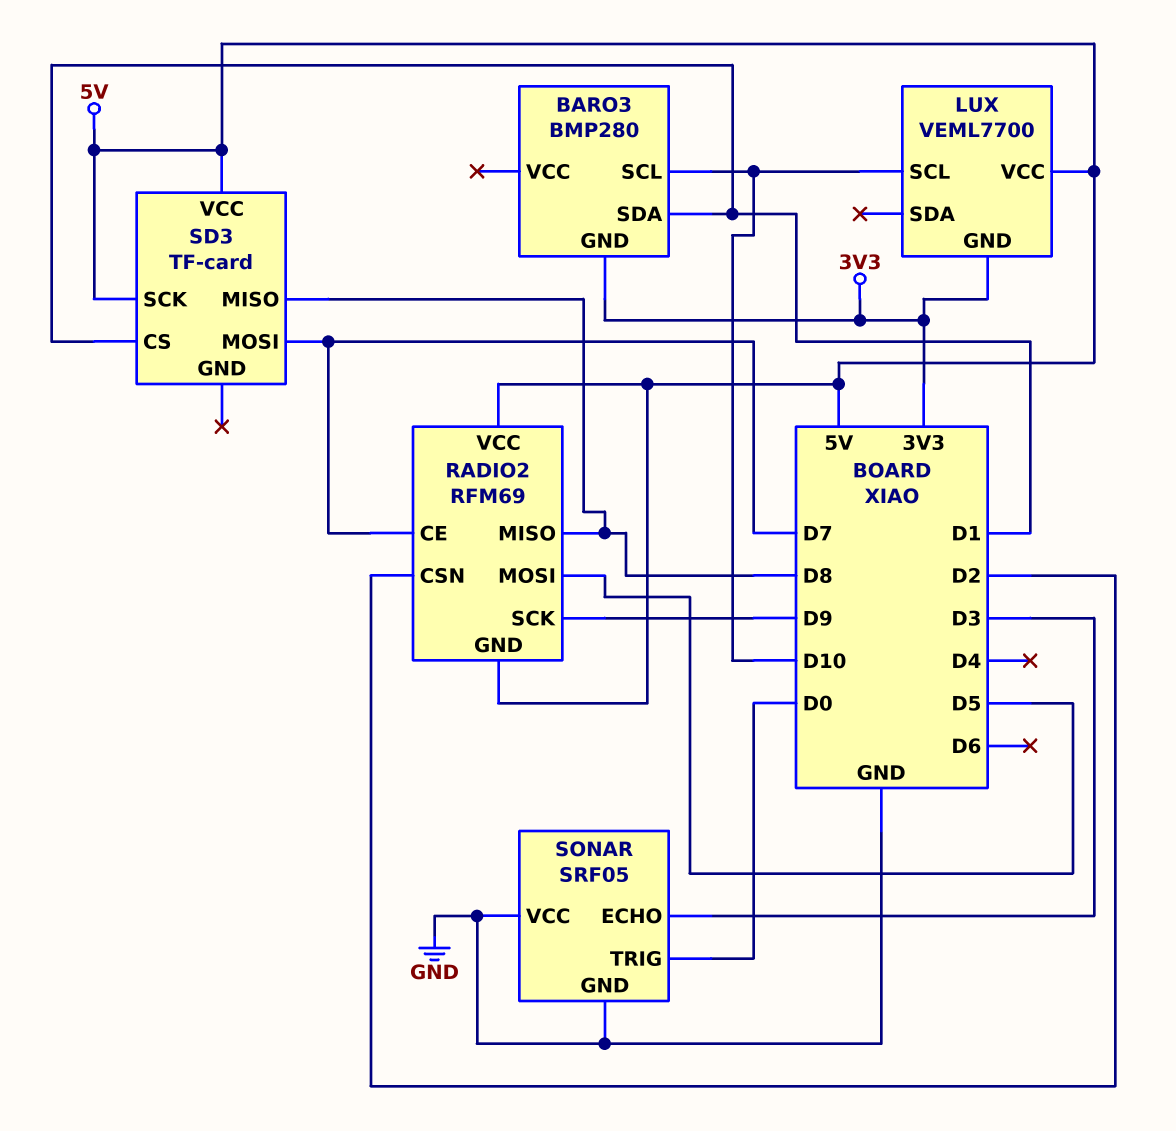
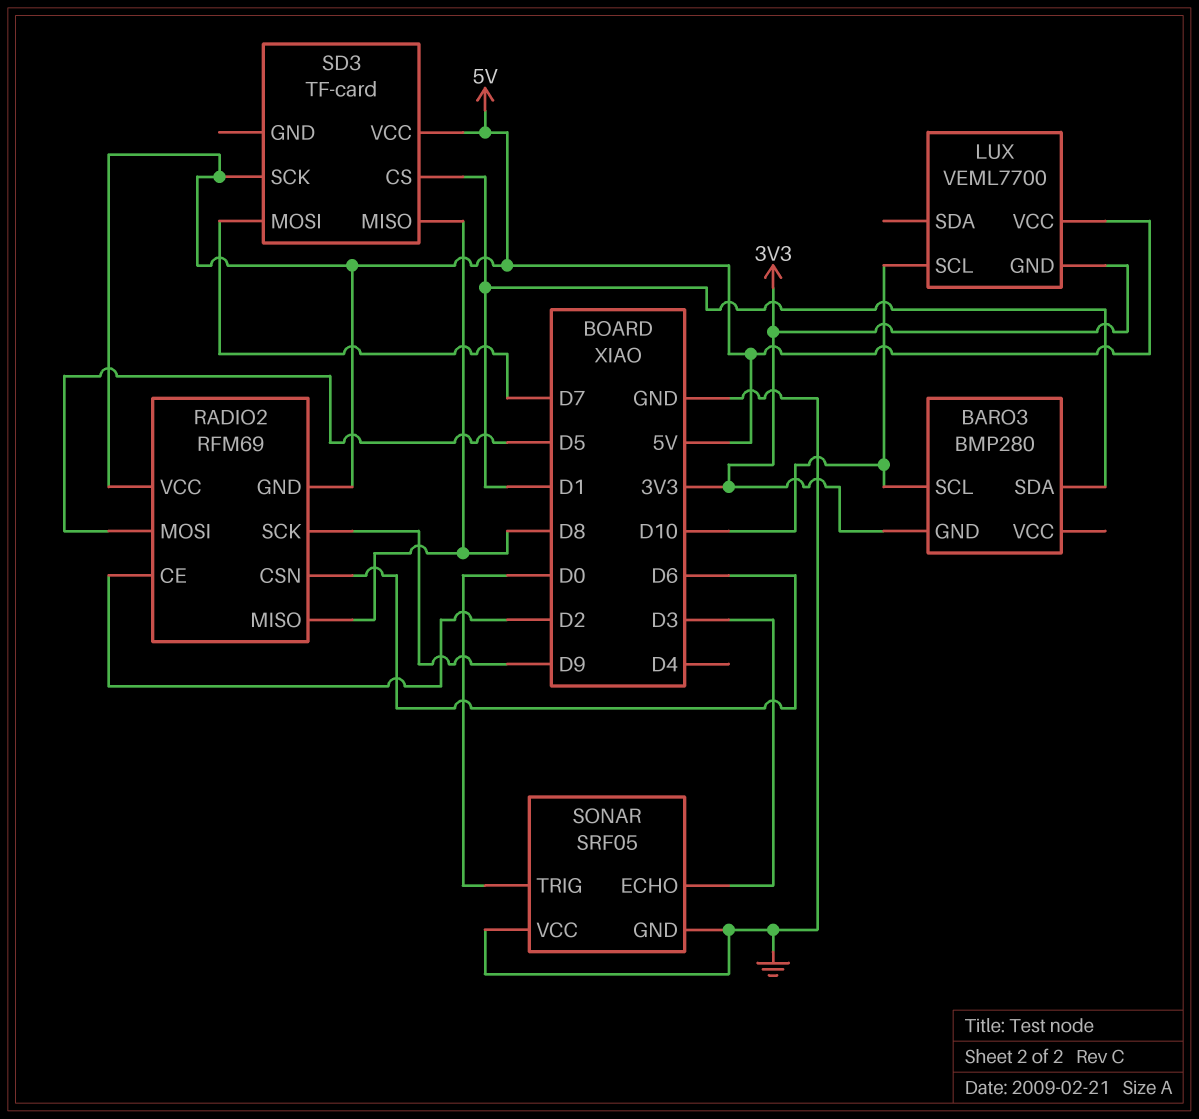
RADIO2 pin CE: D7 -> D2
RADIO2 pin CSN: D2 -> D6

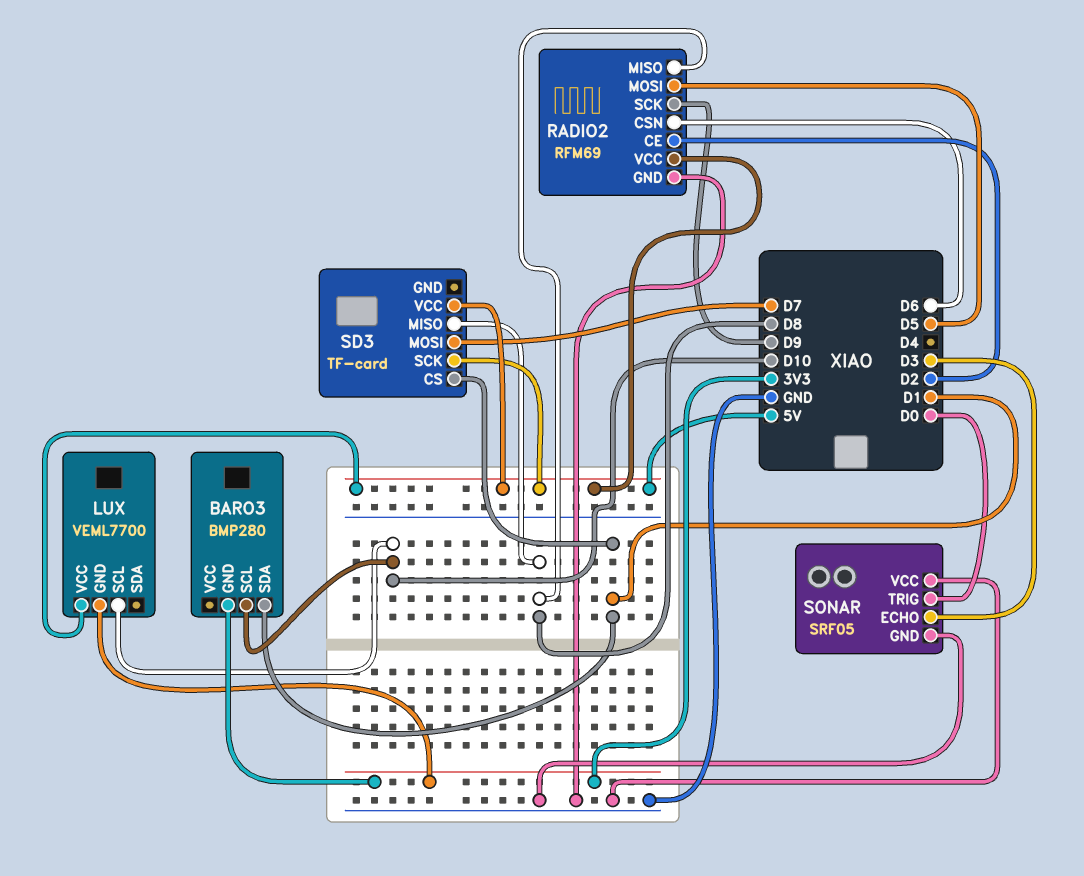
RADIO2 pin GND: 5V -> GND

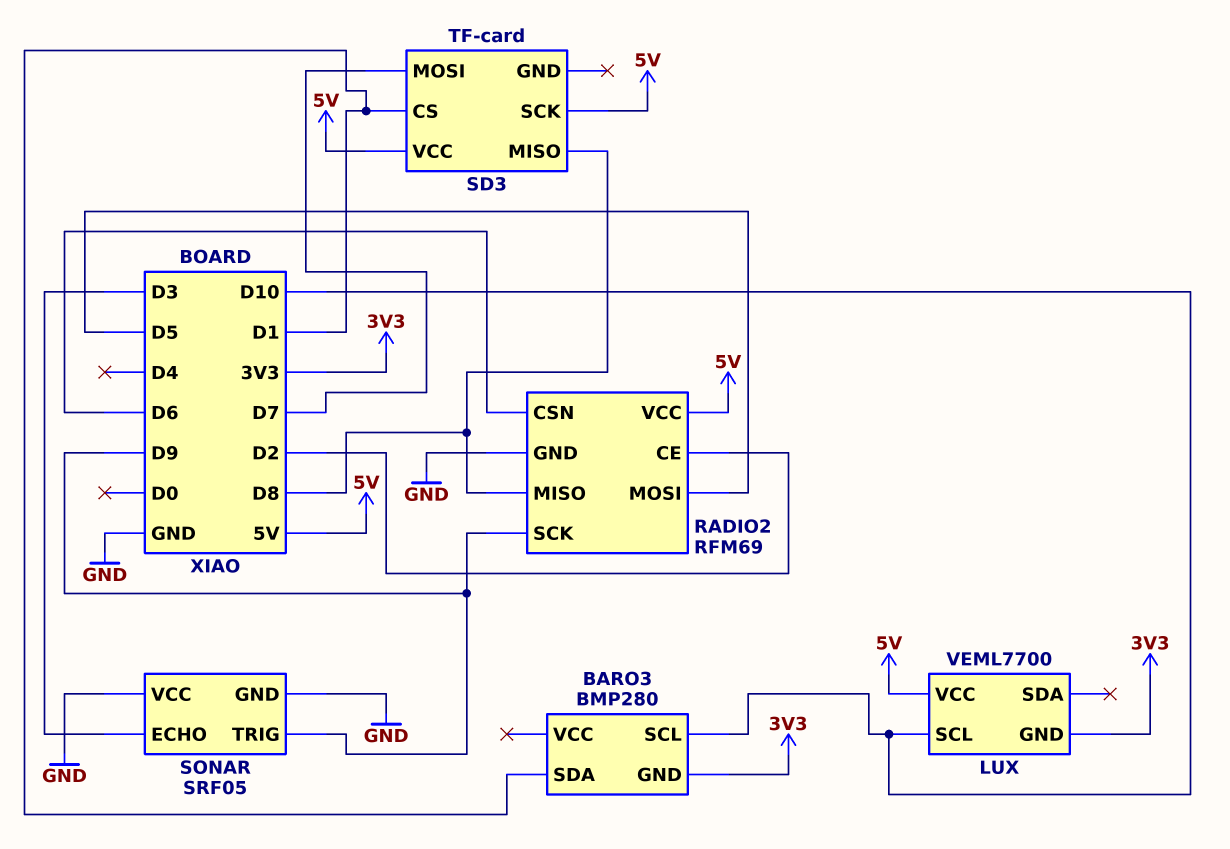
SONAR pin TRIG: D0 -> D9

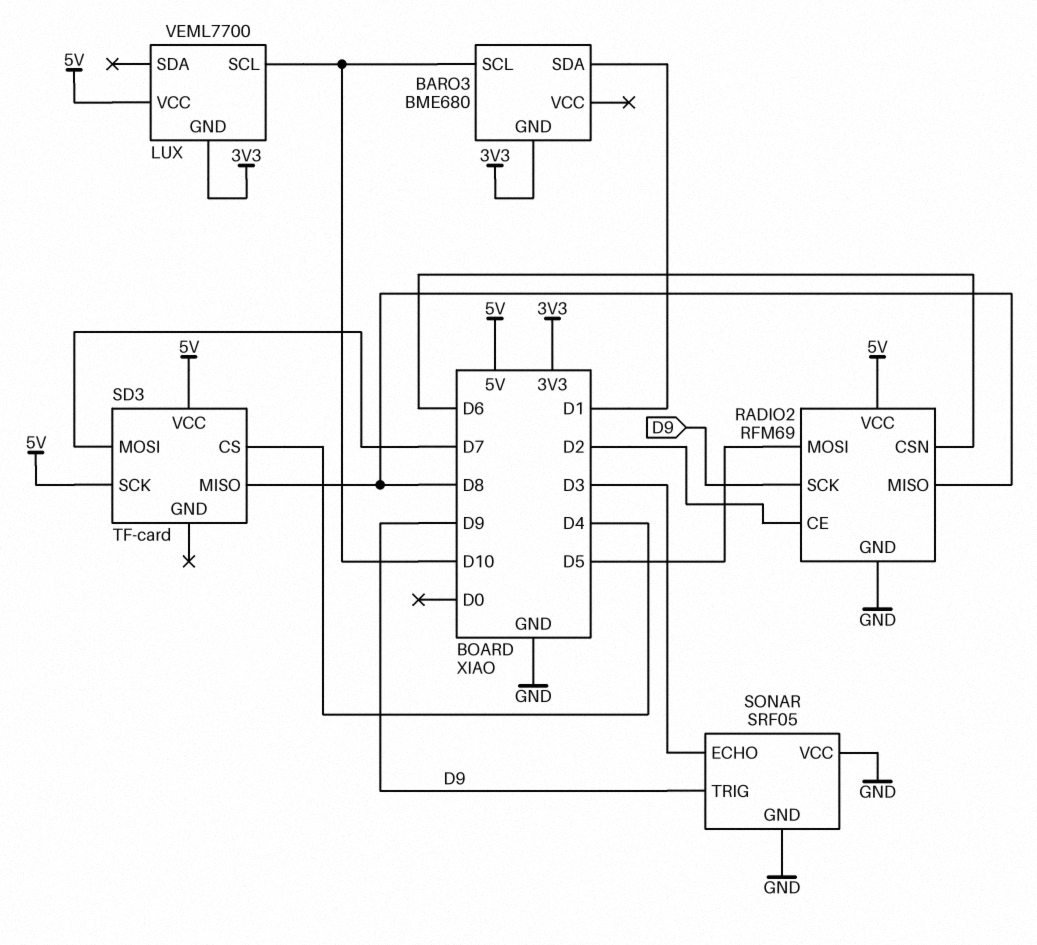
BARO3: BMP280 -> BME680
SD3 pin CS: D1 -> D4

